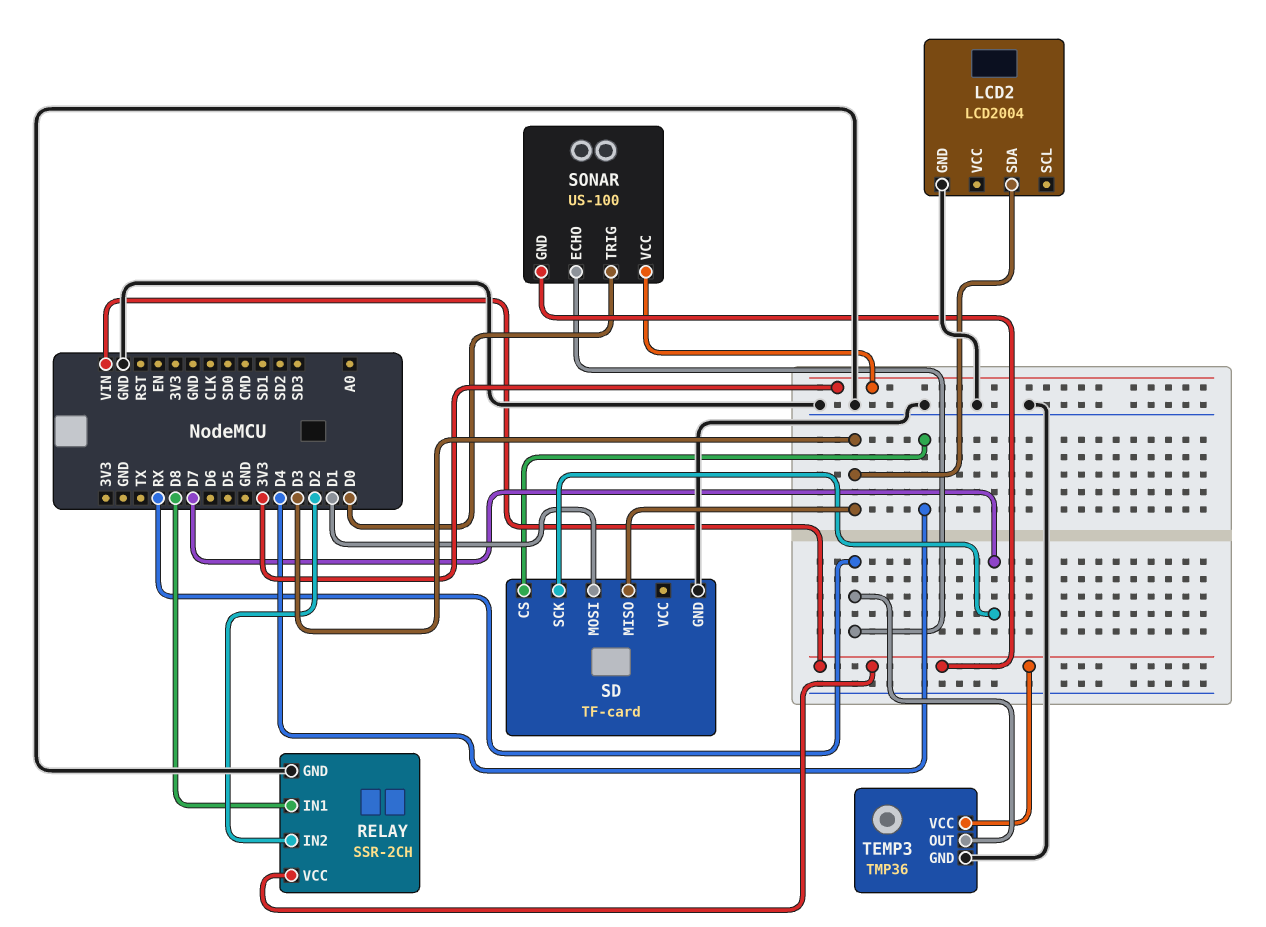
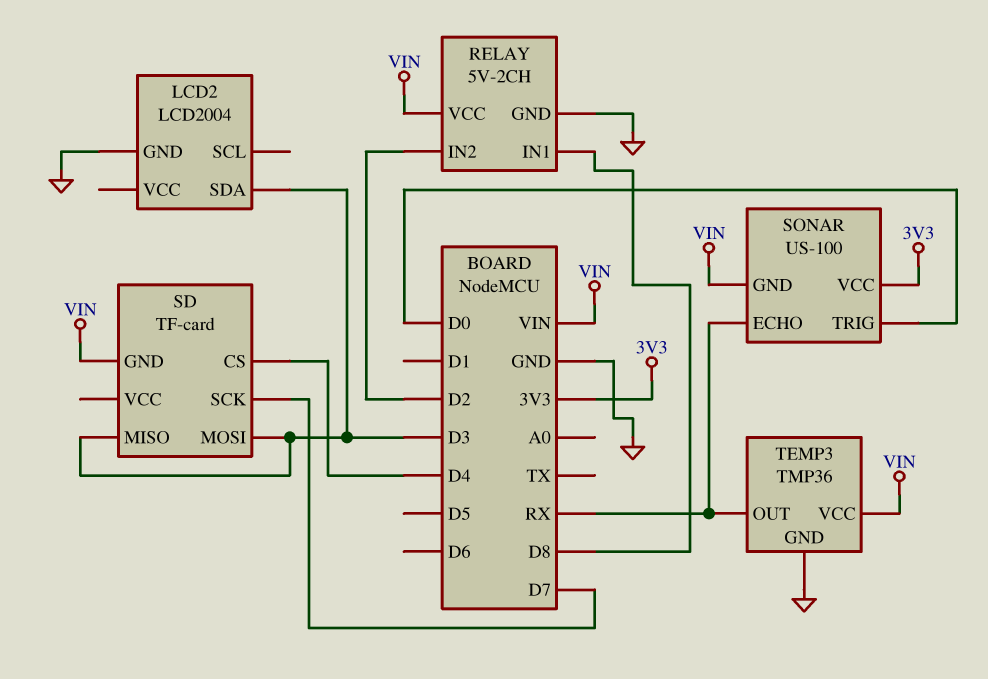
RELAY: SSR-2CH -> 5V-2CH
SD pin GND: GND -> VIN
SD pin MOSI: D1 -> D3

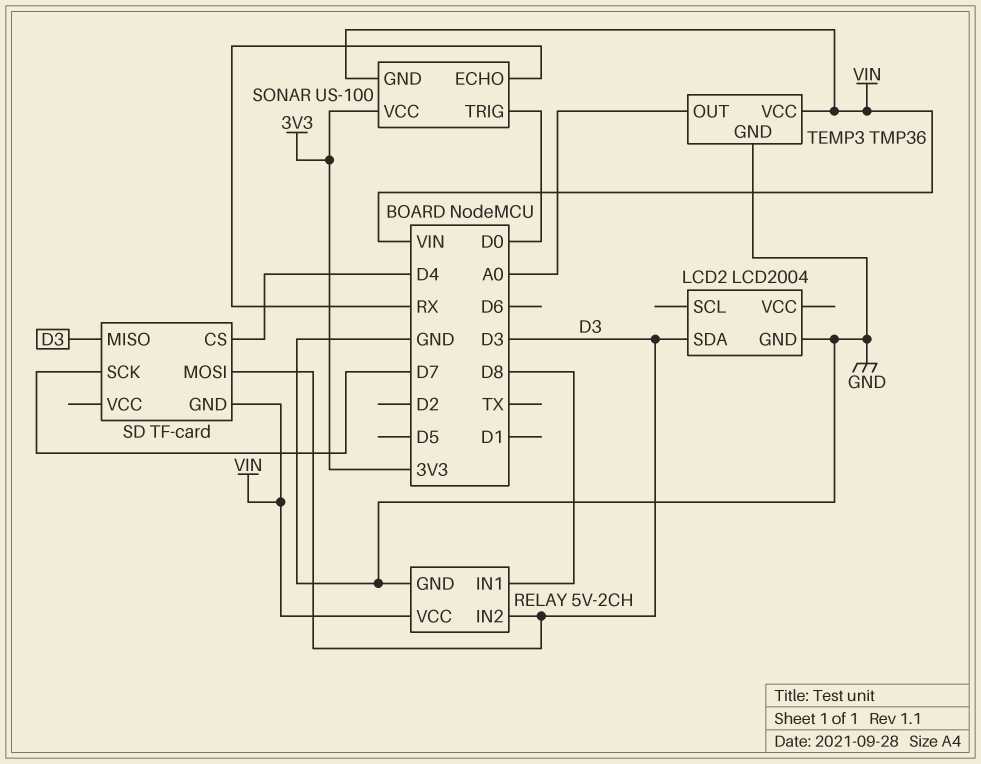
RELAY pin IN2: D2 -> D3
TEMP3 pin OUT: RX -> A0

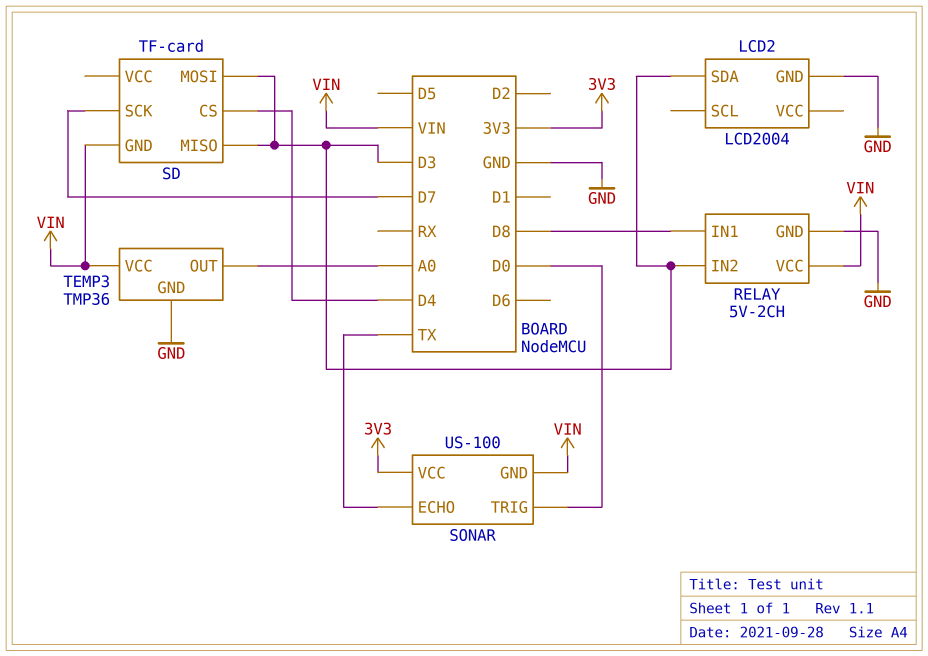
SONAR pin ECHO: RX -> TX

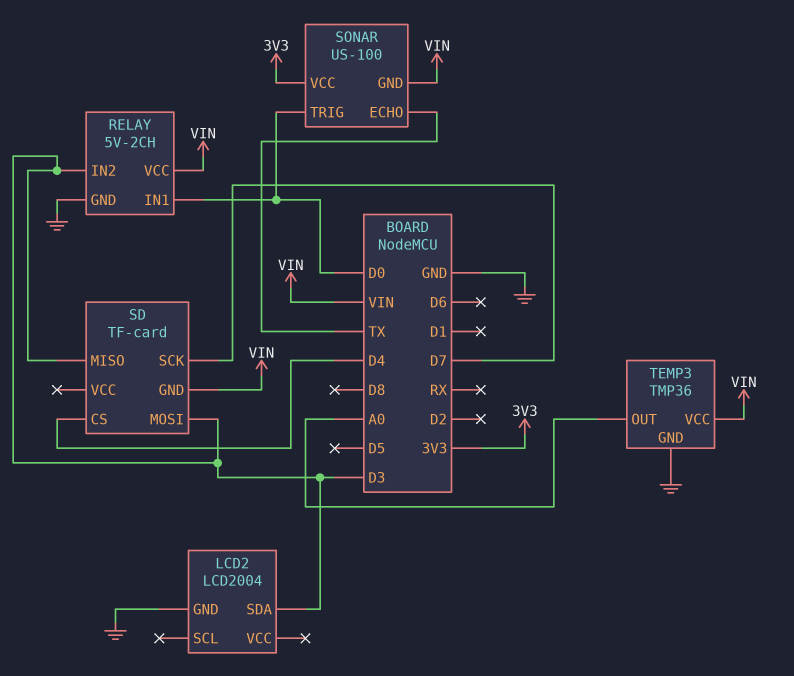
RELAY pin IN1: D8 -> D0

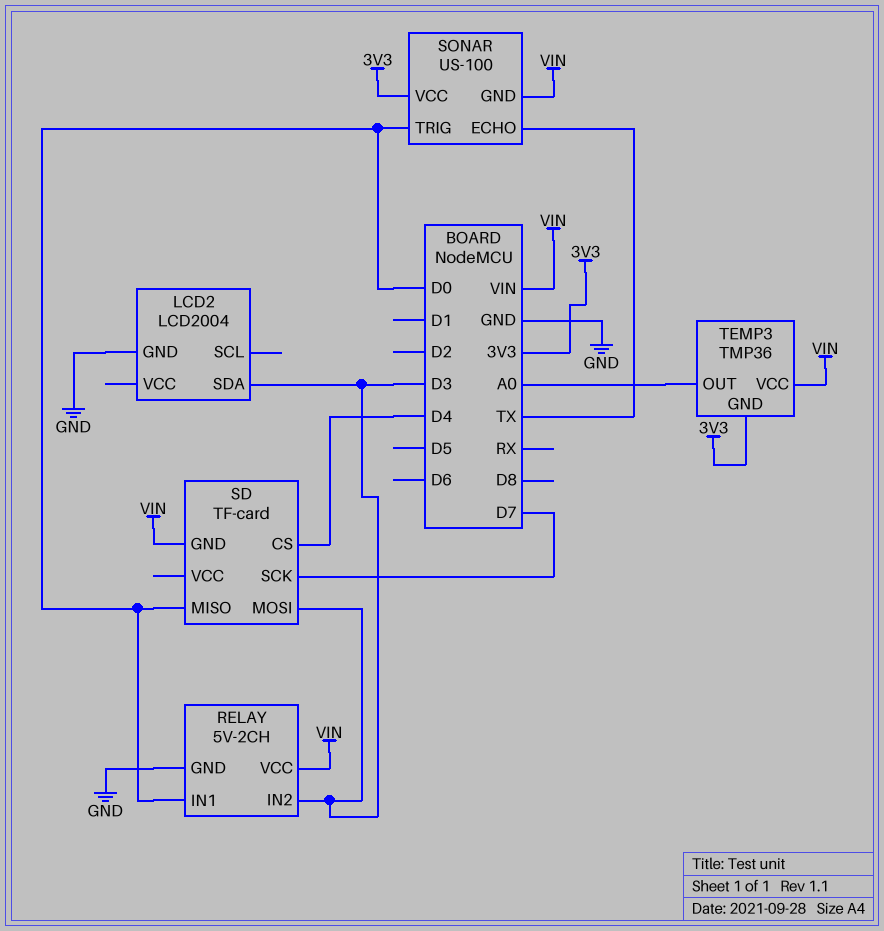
SD pin MISO: D3 -> D0
TEMP3 pin GND: GND -> 3V3

